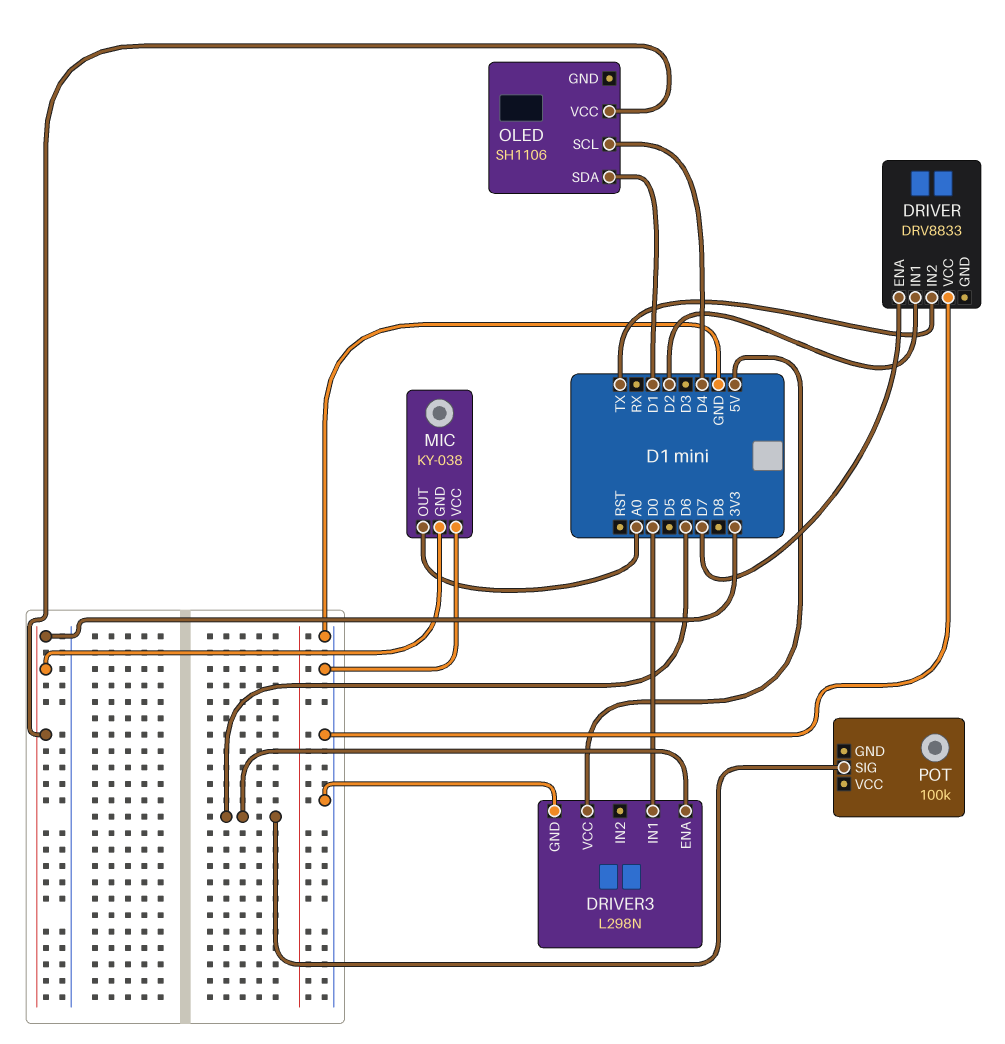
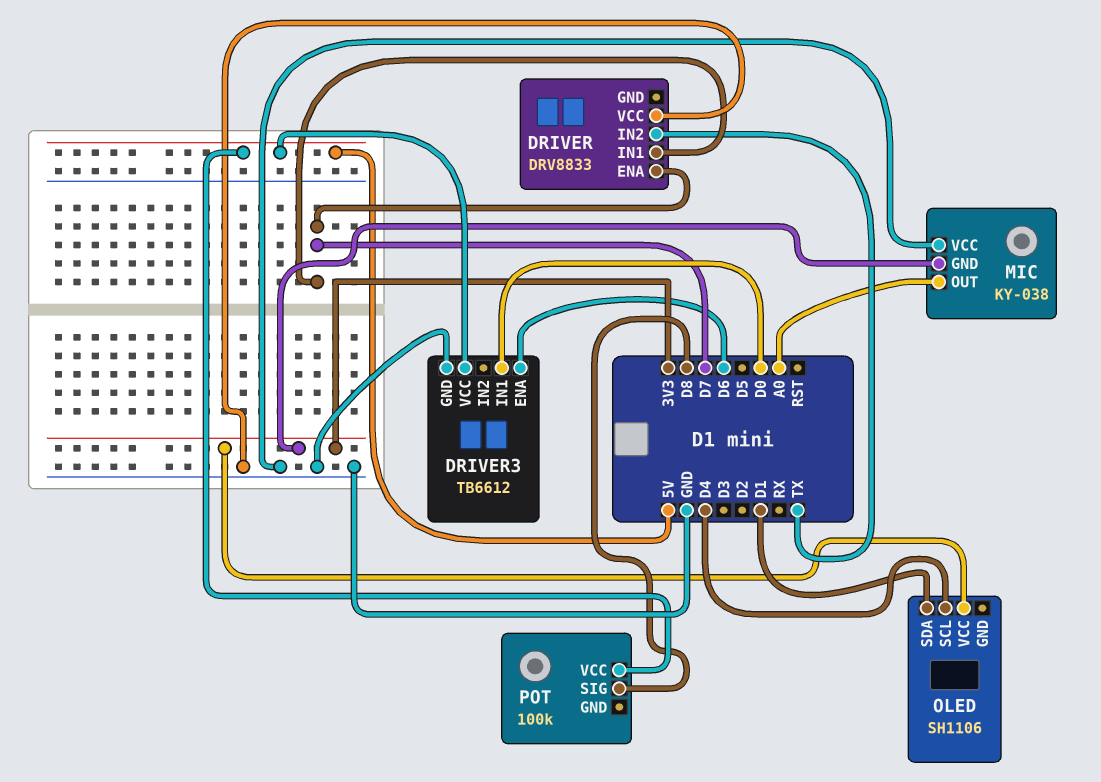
DRIVER pin IN1: D2 -> D7
DRIVER3: L298N -> TB6612
POT pin SIG: D6 -> D8
POT pin VCC: none -> 5V

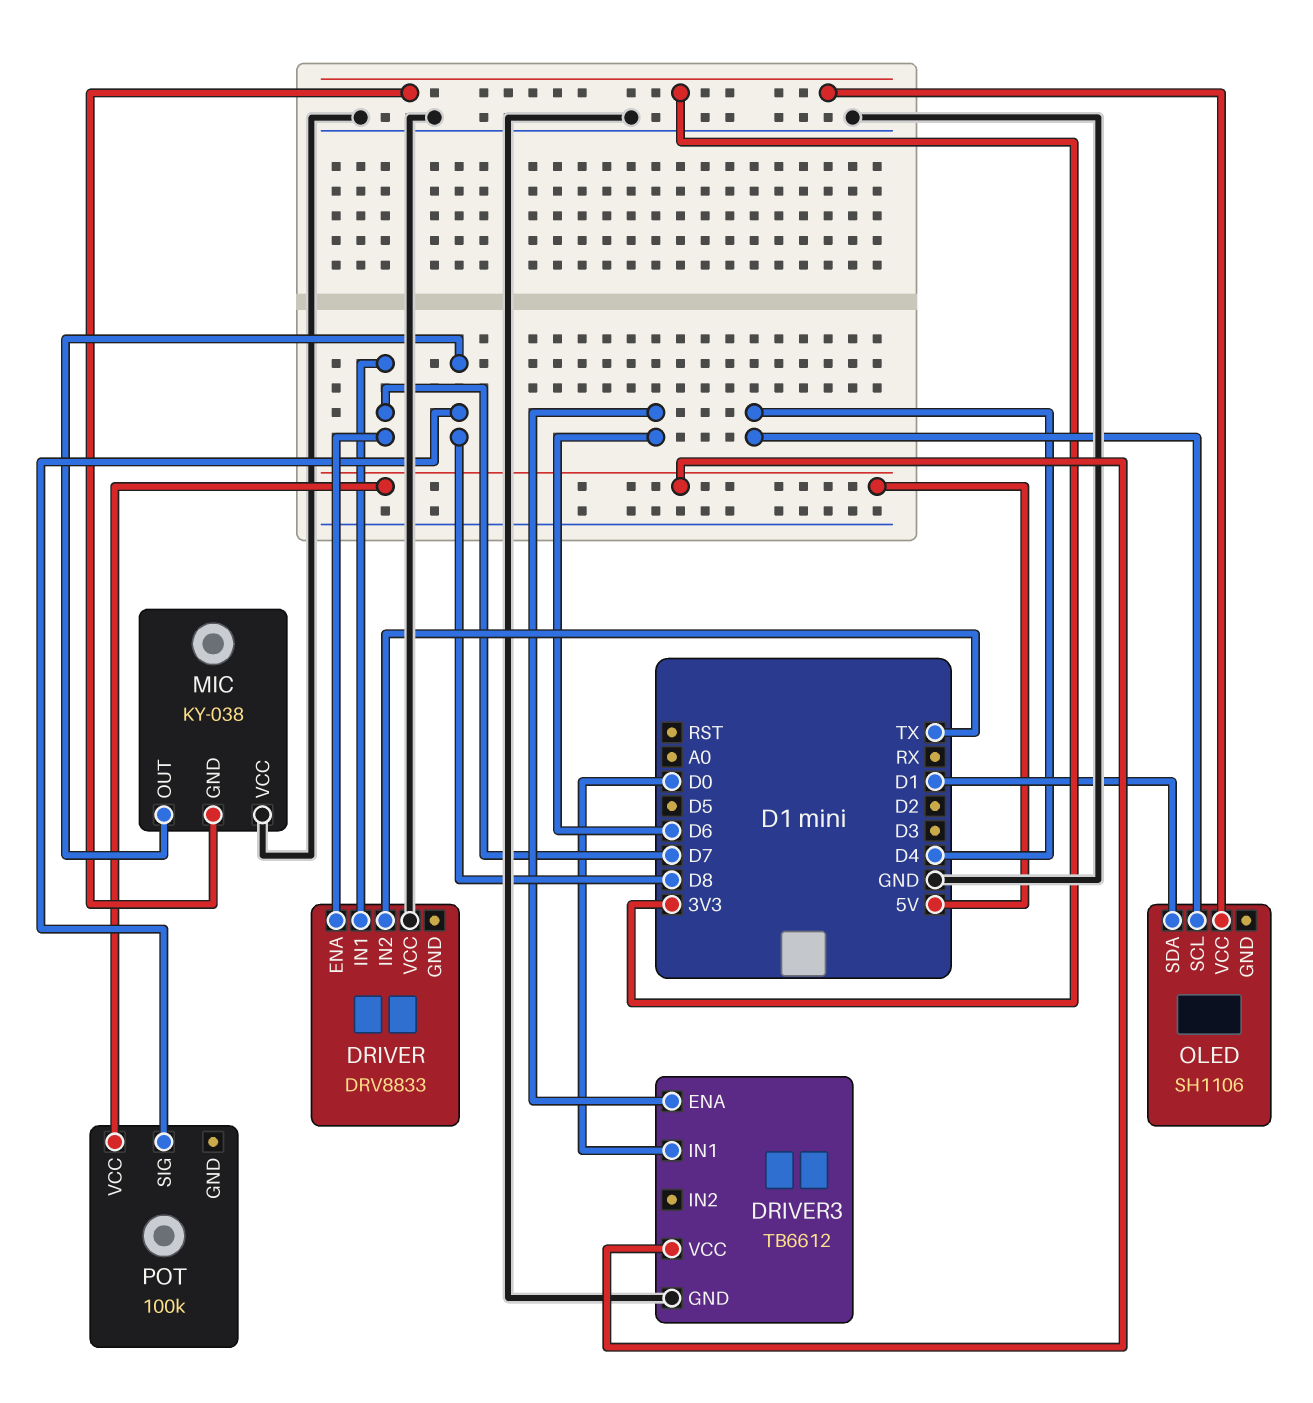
MIC pin OUT: A0 -> D8

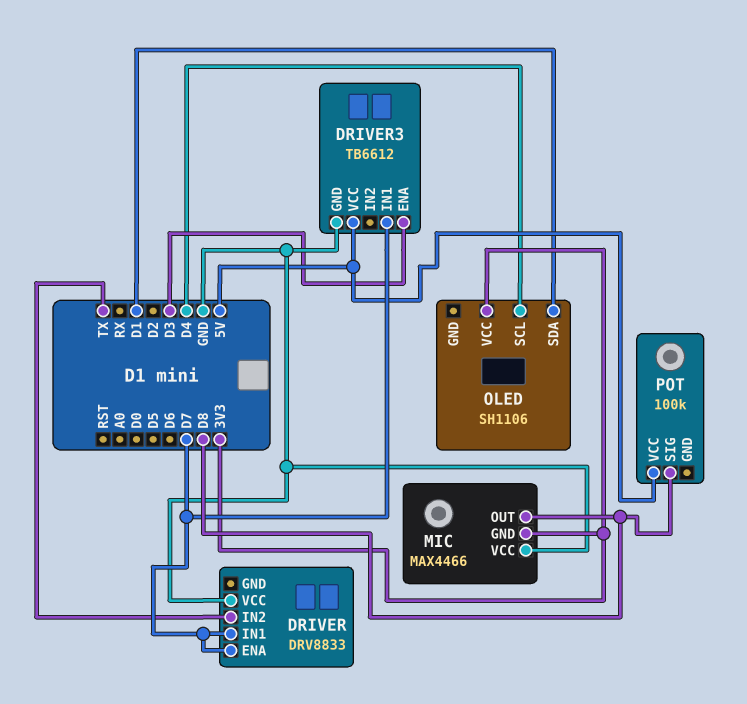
DRIVER3 pin ENA: D6 -> D3
DRIVER3 pin IN1: D0 -> D7
MIC: KY-038 -> MAX4466

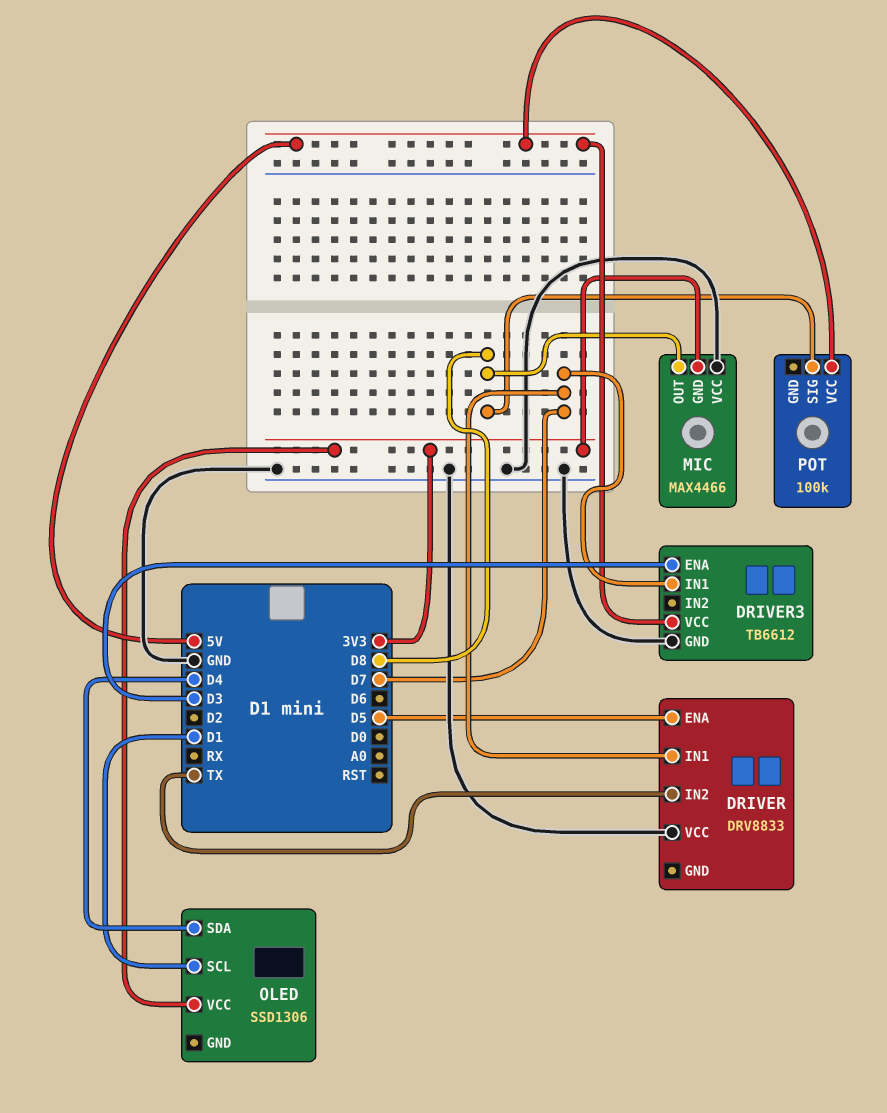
DRIVER pin ENA: D7 -> D5
OLED: SH1106 -> SSD1306
OLED pin SCL: D4 -> D1
OLED pin SDA: D1 -> D4

